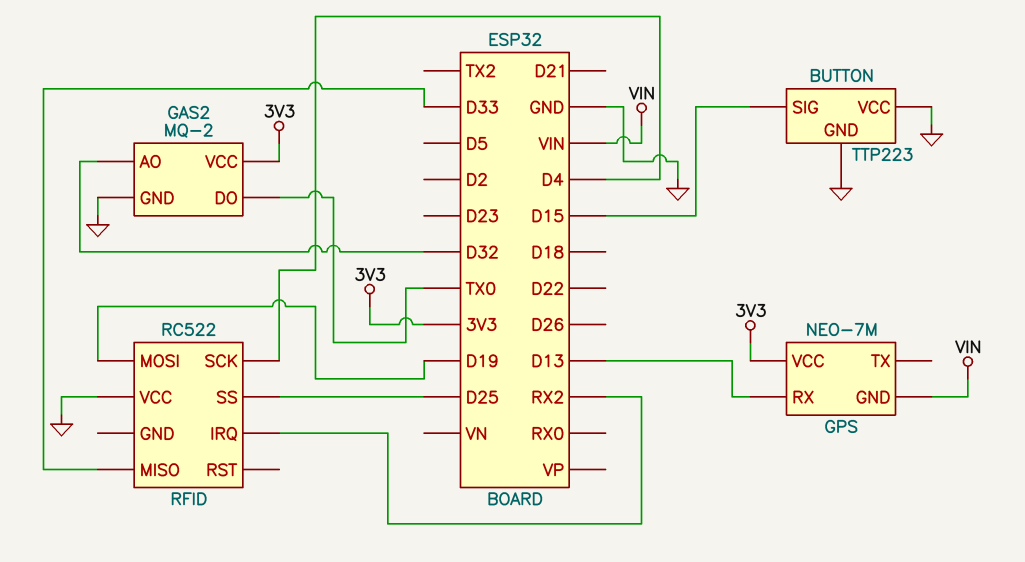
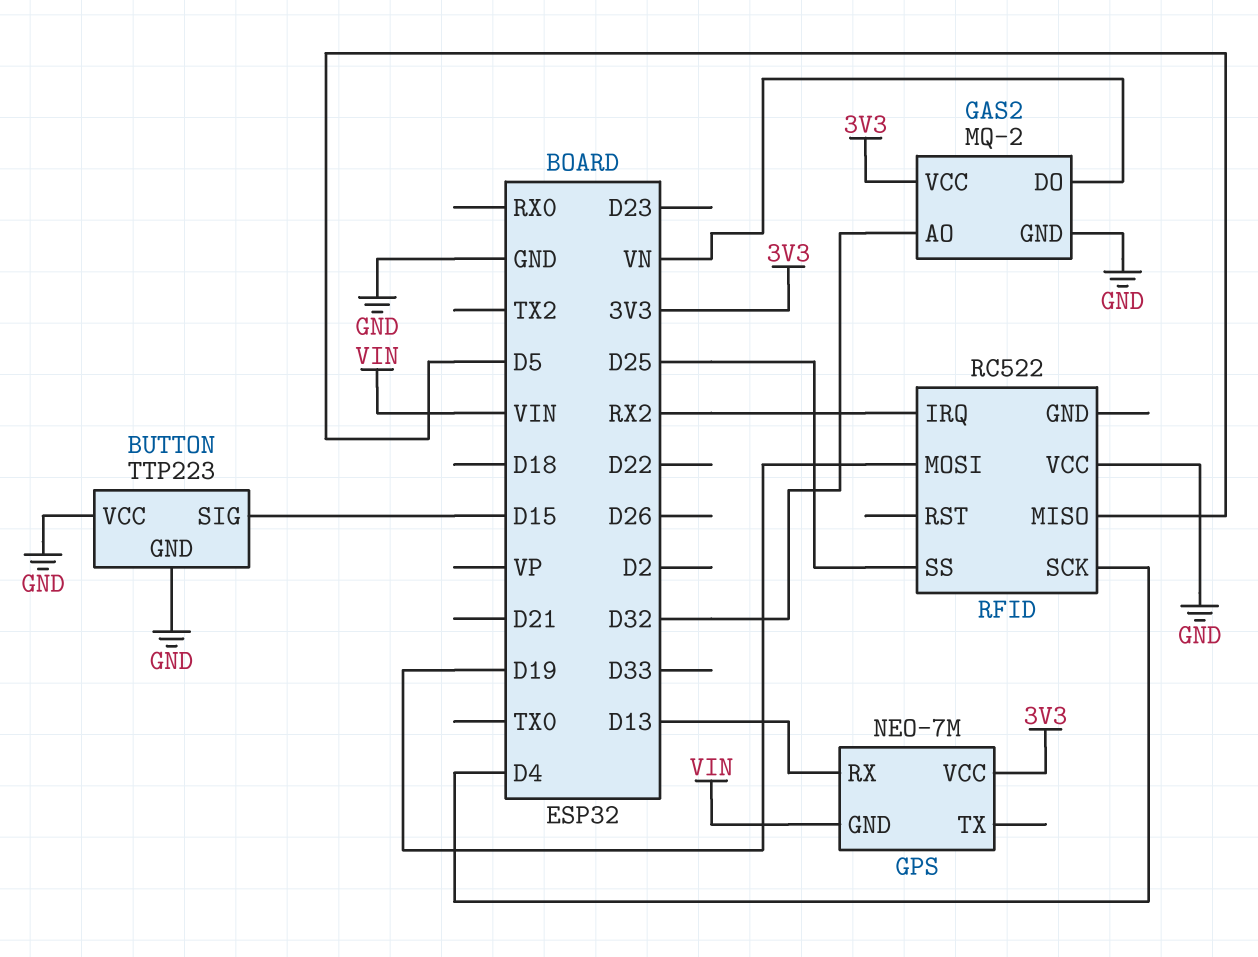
GAS2 pin DO: TX0 -> VN
RFID pin MISO: D33 -> D5

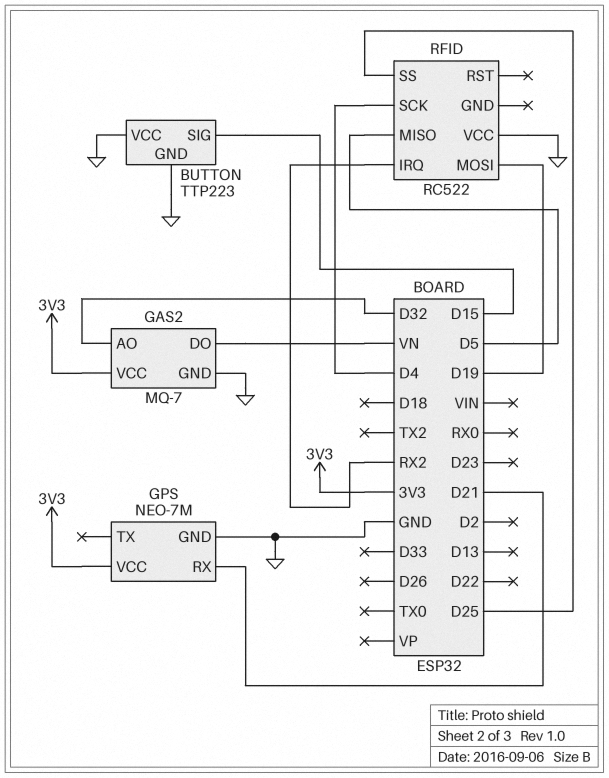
GAS2: MQ-2 -> MQ-7
GPS pin GND: VIN -> GND
GPS pin RX: D13 -> D21

